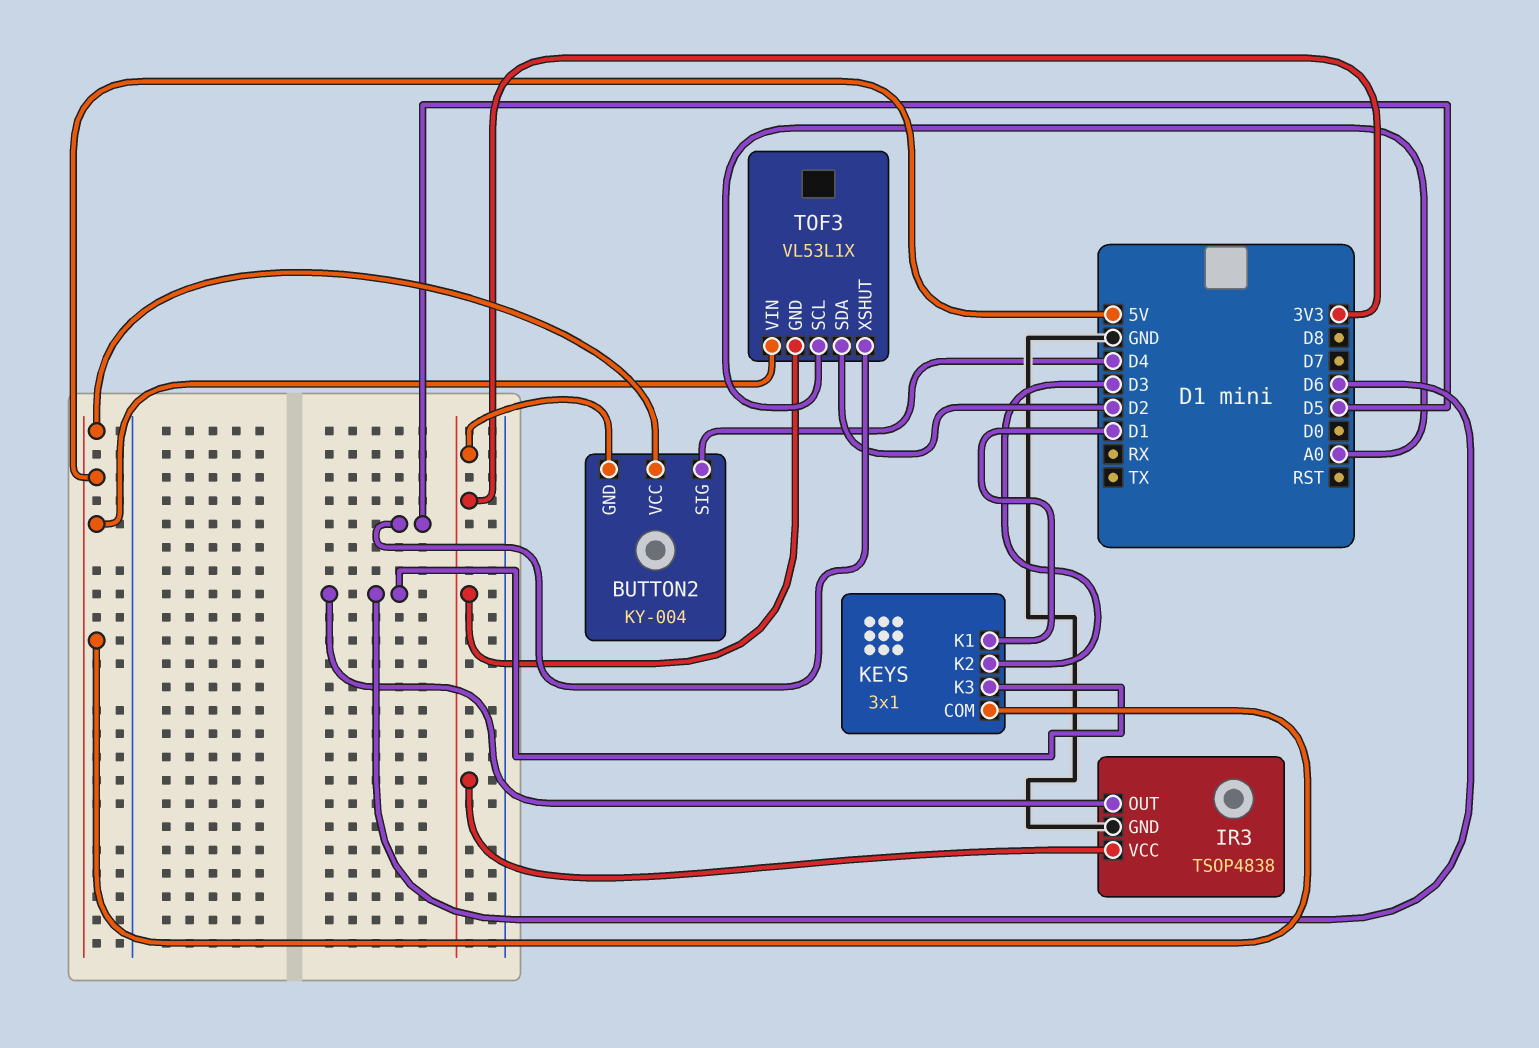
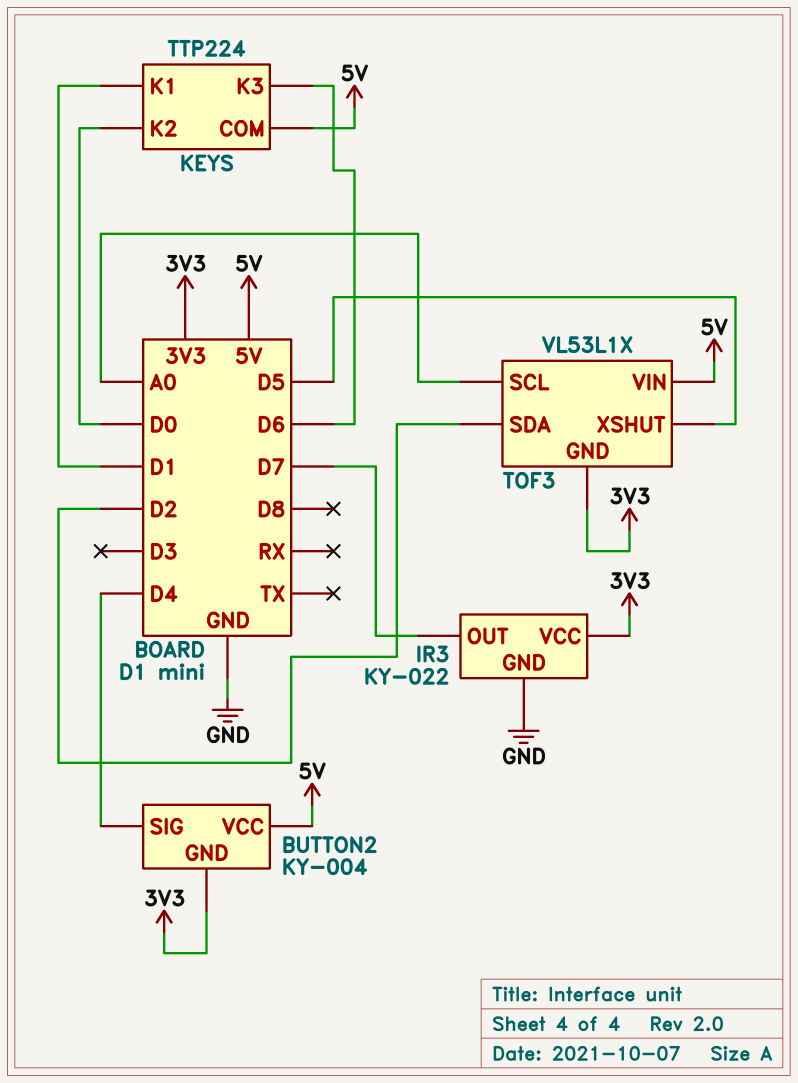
IR3: TSOP4838 -> KY-022
IR3 pin OUT: D6 -> D7
KEYS: 3x1 -> TTP224
KEYS pin K2: D3 -> D0

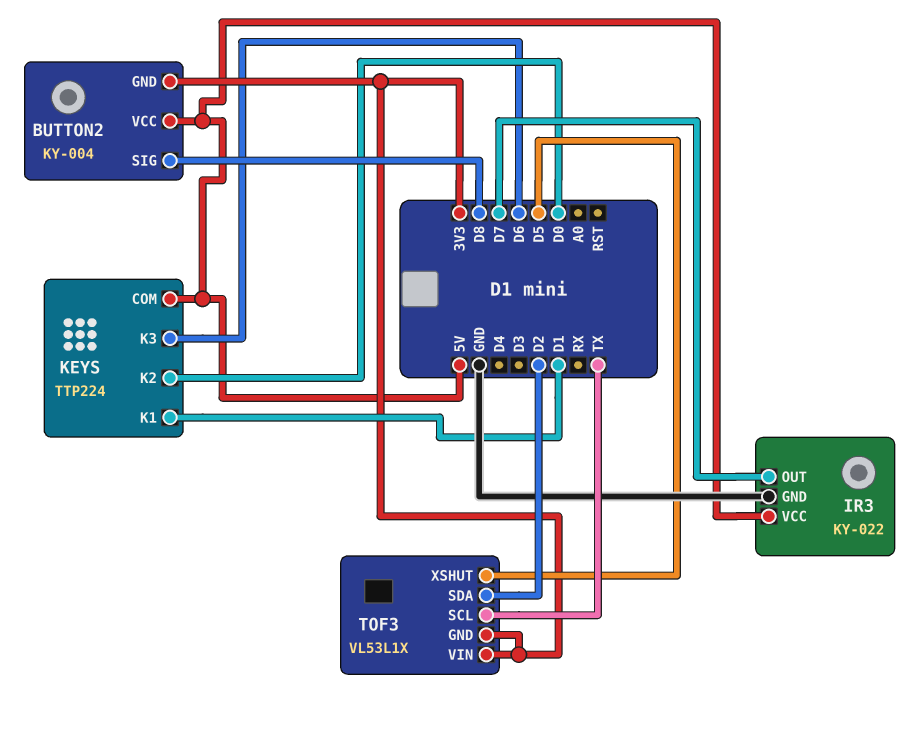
BUTTON2 pin SIG: D4 -> D8
IR3 pin VCC: 3V3 -> 5V
TOF3 pin SCL: A0 -> TX
TOF3 pin VIN: 5V -> 3V3

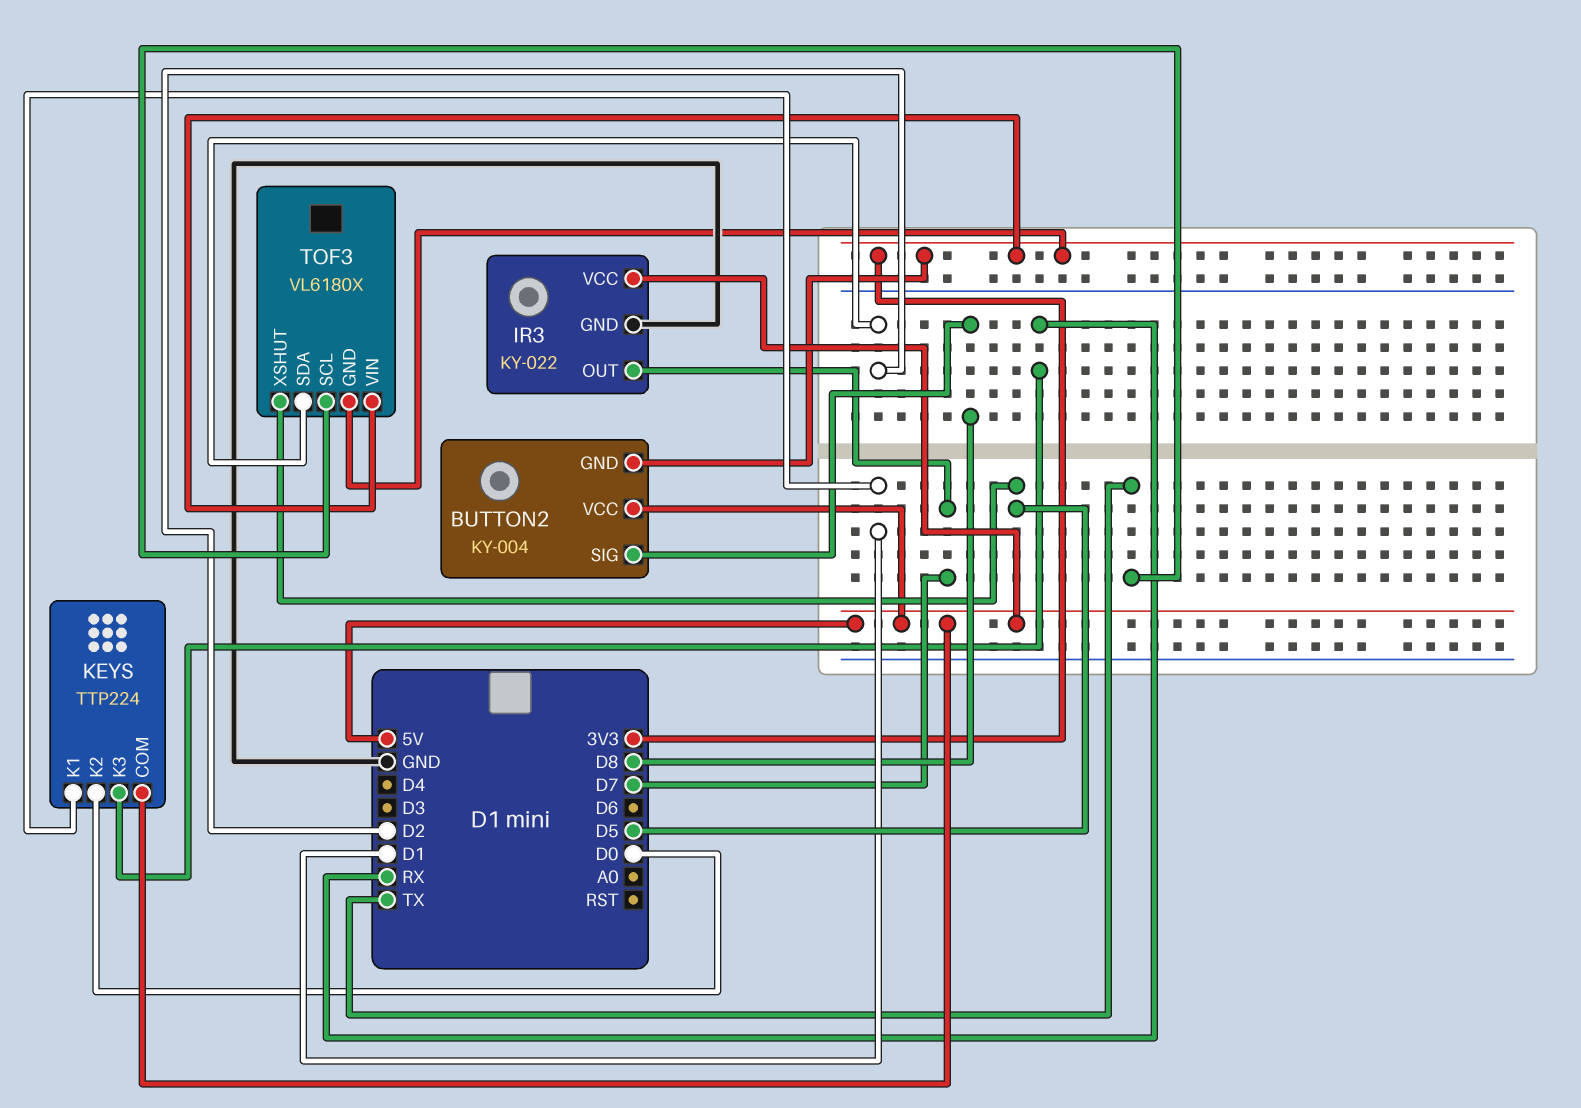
KEYS pin K3: D6 -> RX
TOF3: VL53L1X -> VL6180X

